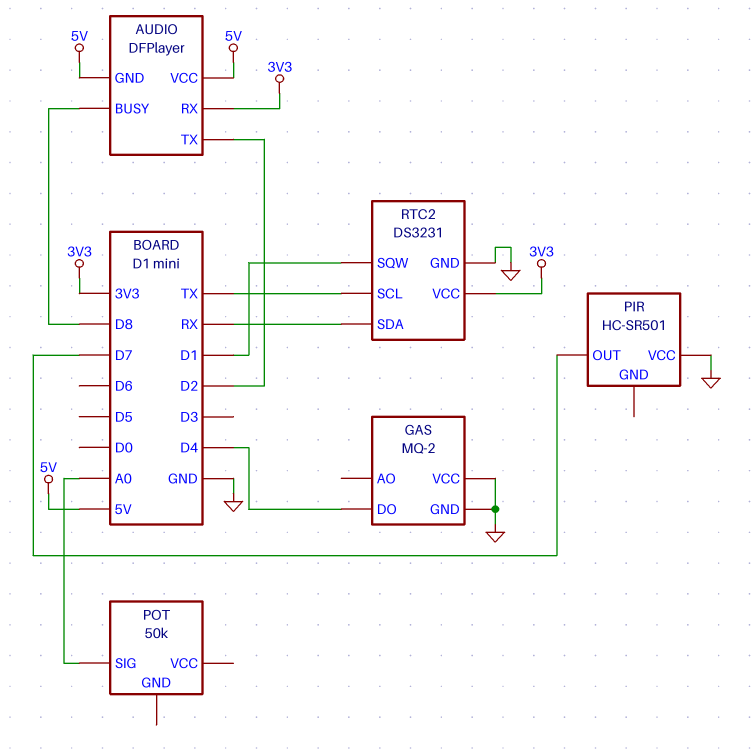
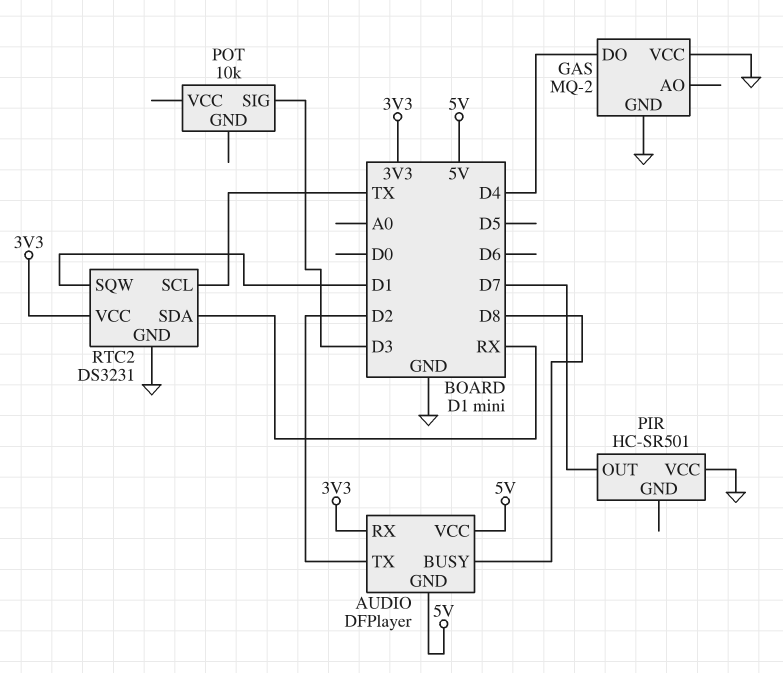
POT: 50k -> 10k
POT pin SIG: A0 -> D3

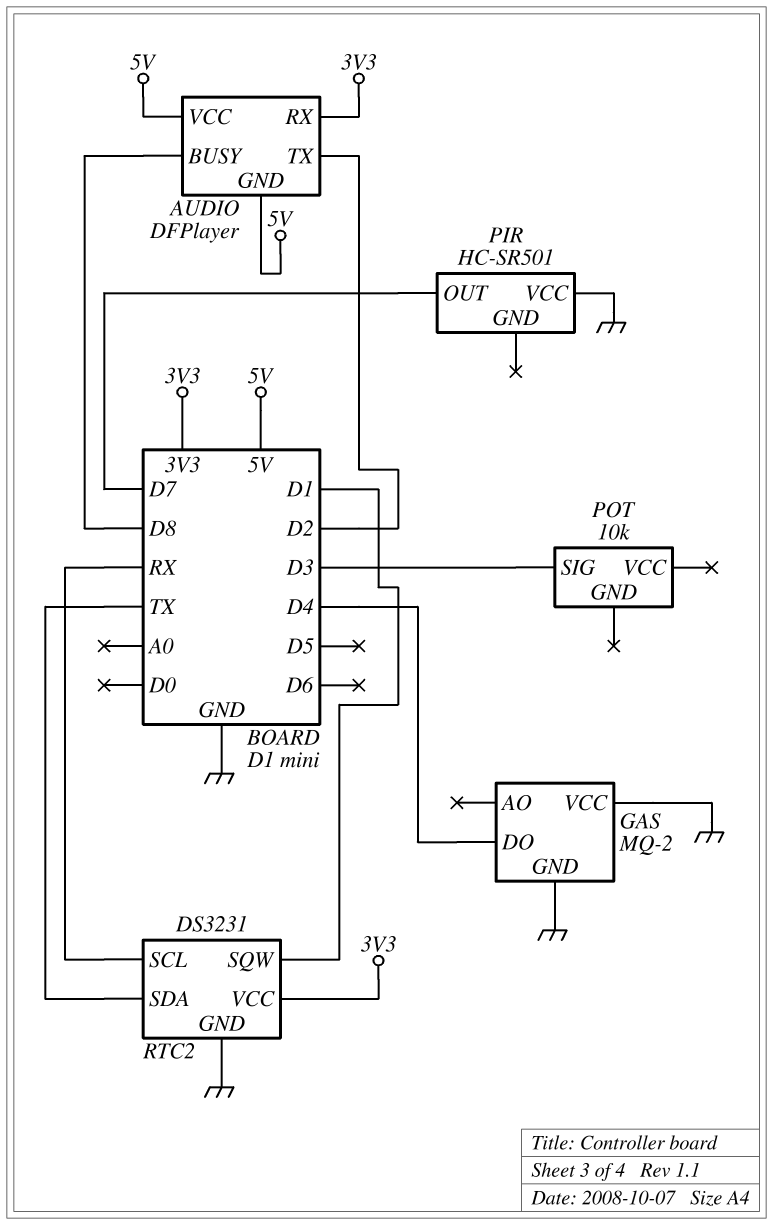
RTC2 pin SCL: TX -> RX
RTC2 pin SDA: RX -> TX

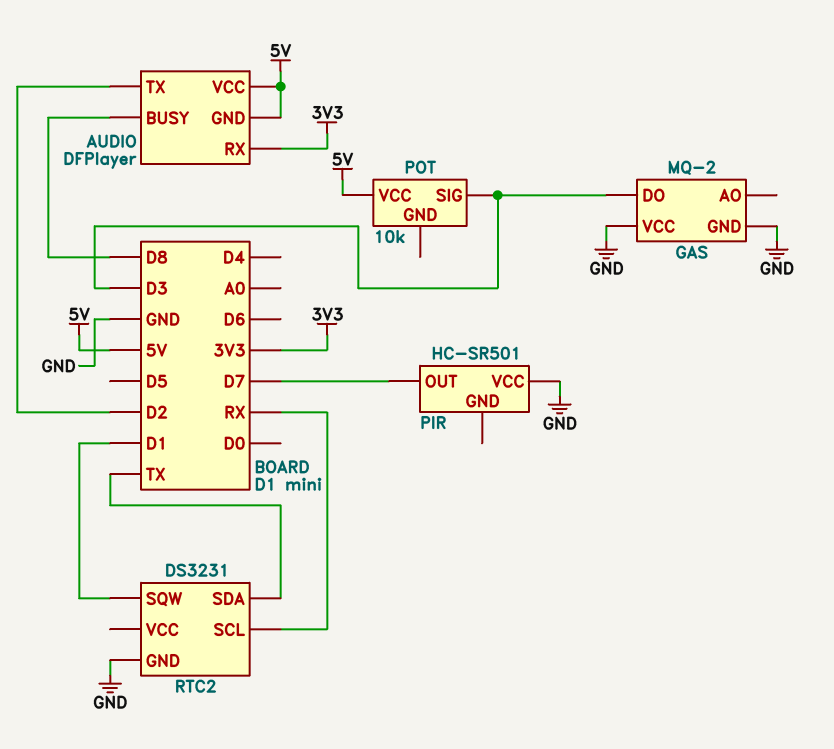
GAS pin DO: D4 -> D3
POT pin VCC: none -> 5V
RTC2 pin VCC: 3V3 -> none

